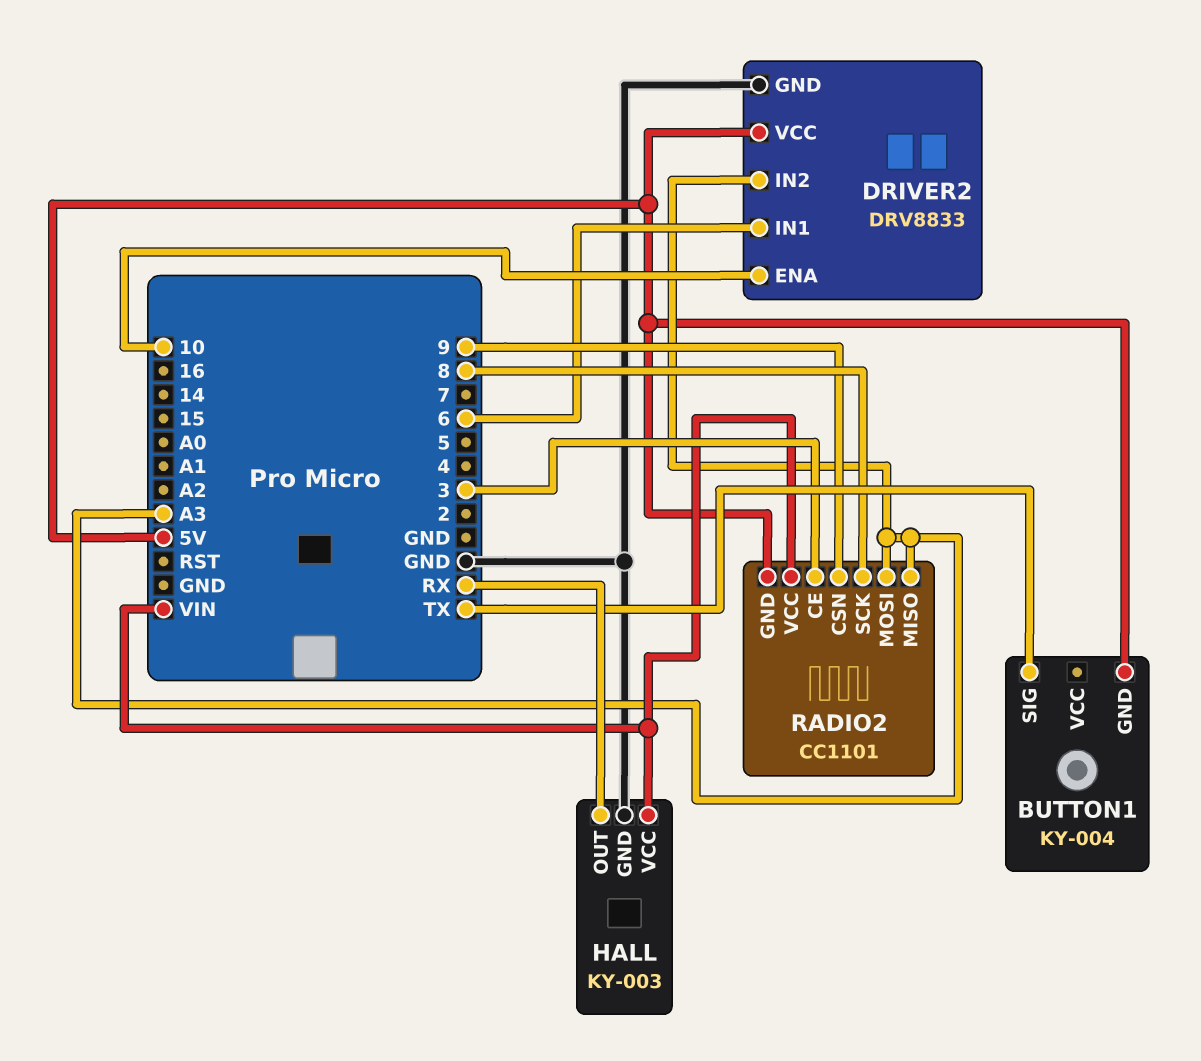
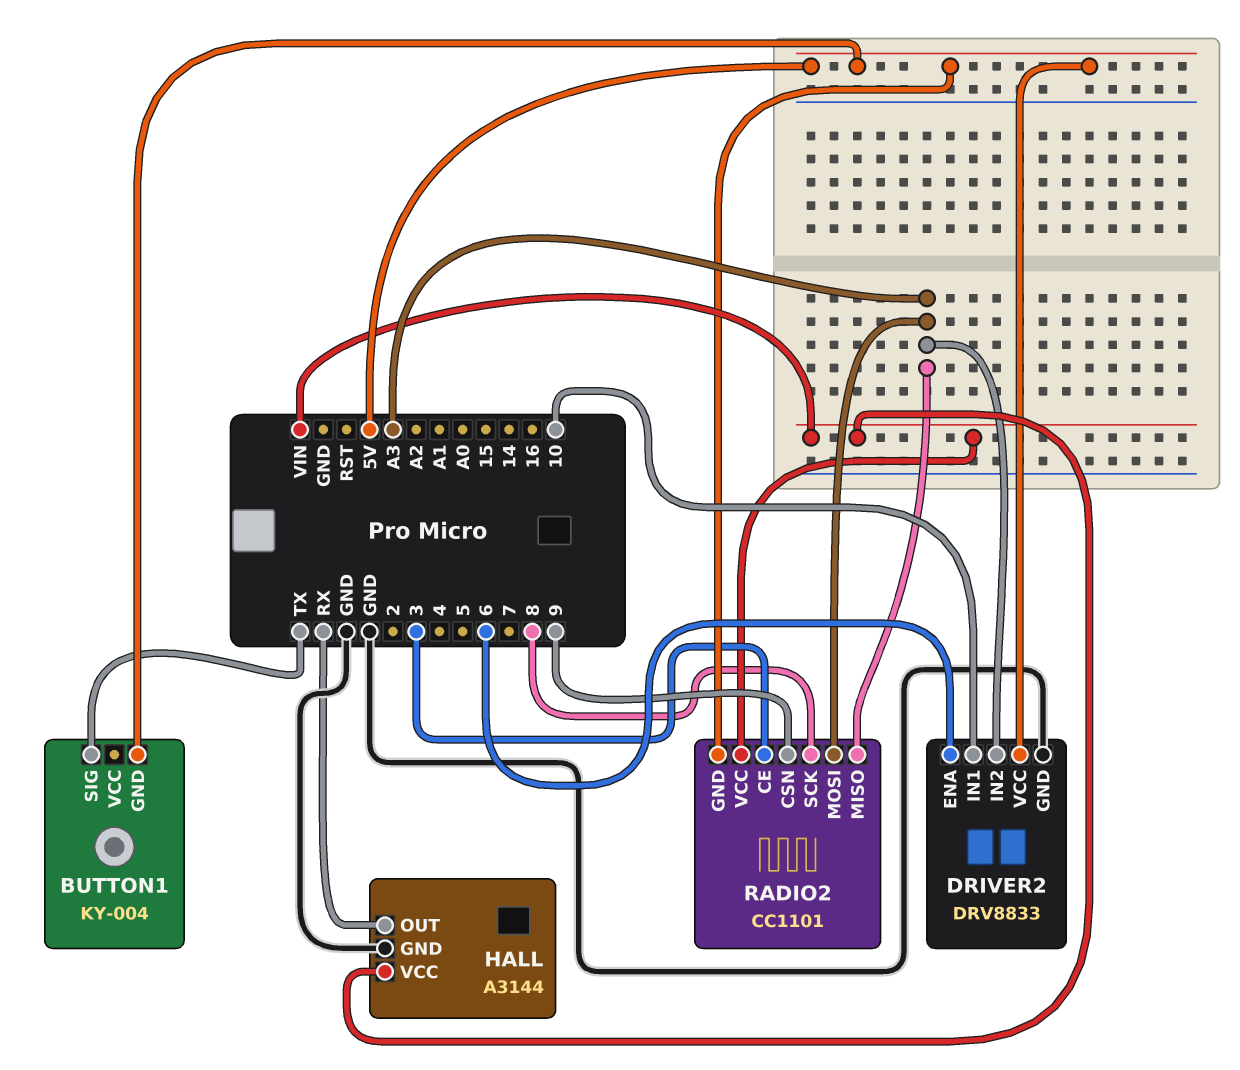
DRIVER2 pin ENA: 10 -> 6
DRIVER2 pin IN1: 6 -> 10
HALL: KY-003 -> A3144

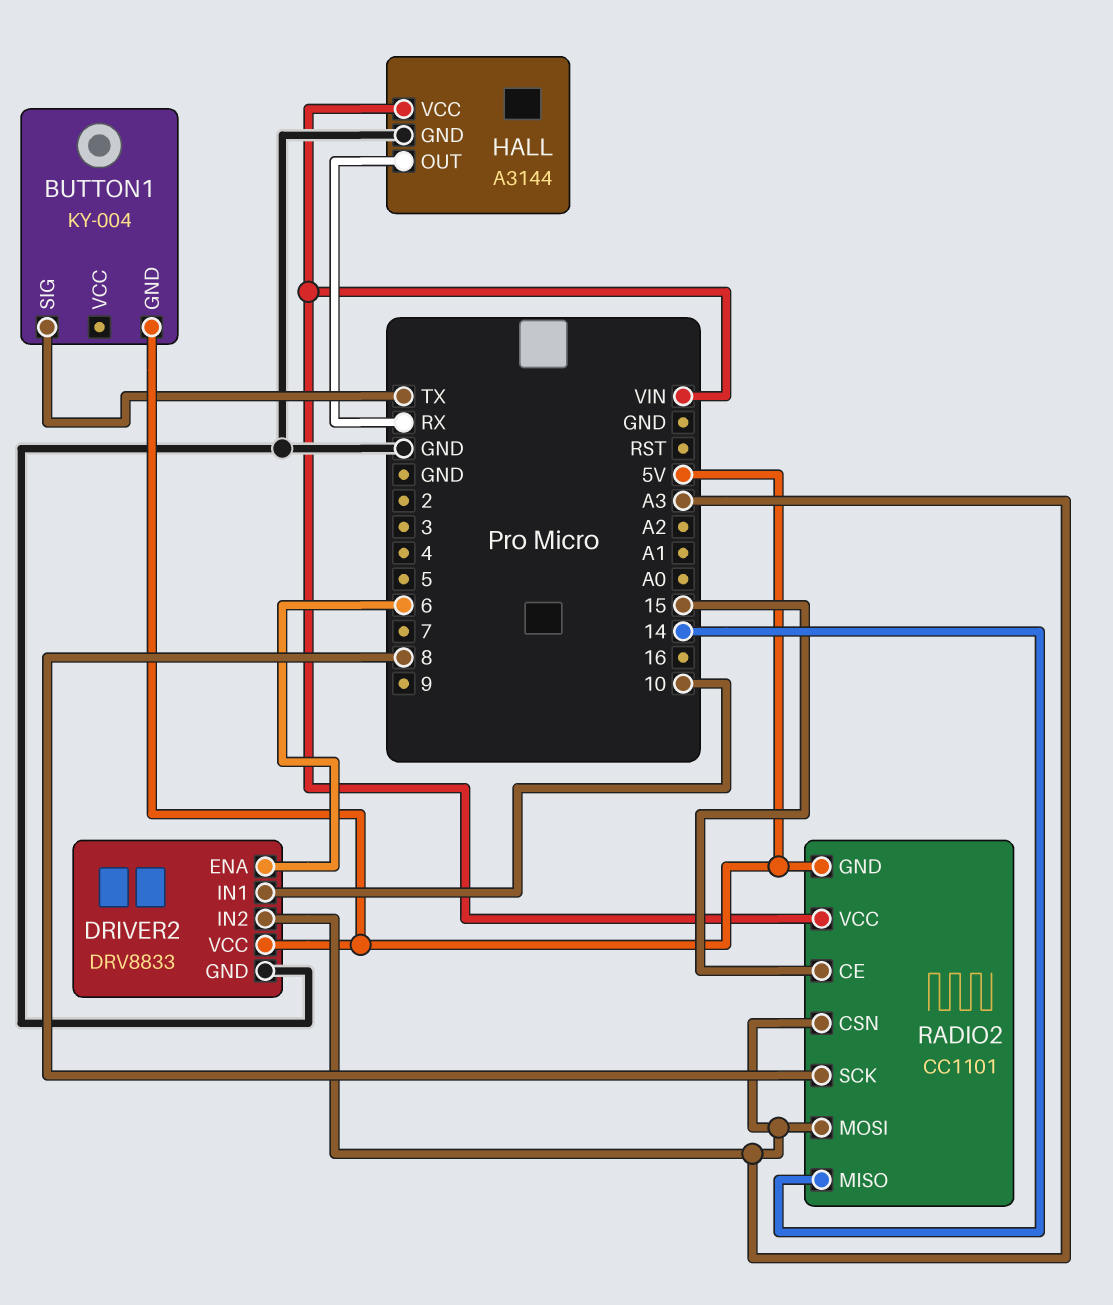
RADIO2 pin CE: 3 -> 15
RADIO2 pin CSN: 9 -> A3
RADIO2 pin MISO: A3 -> 14

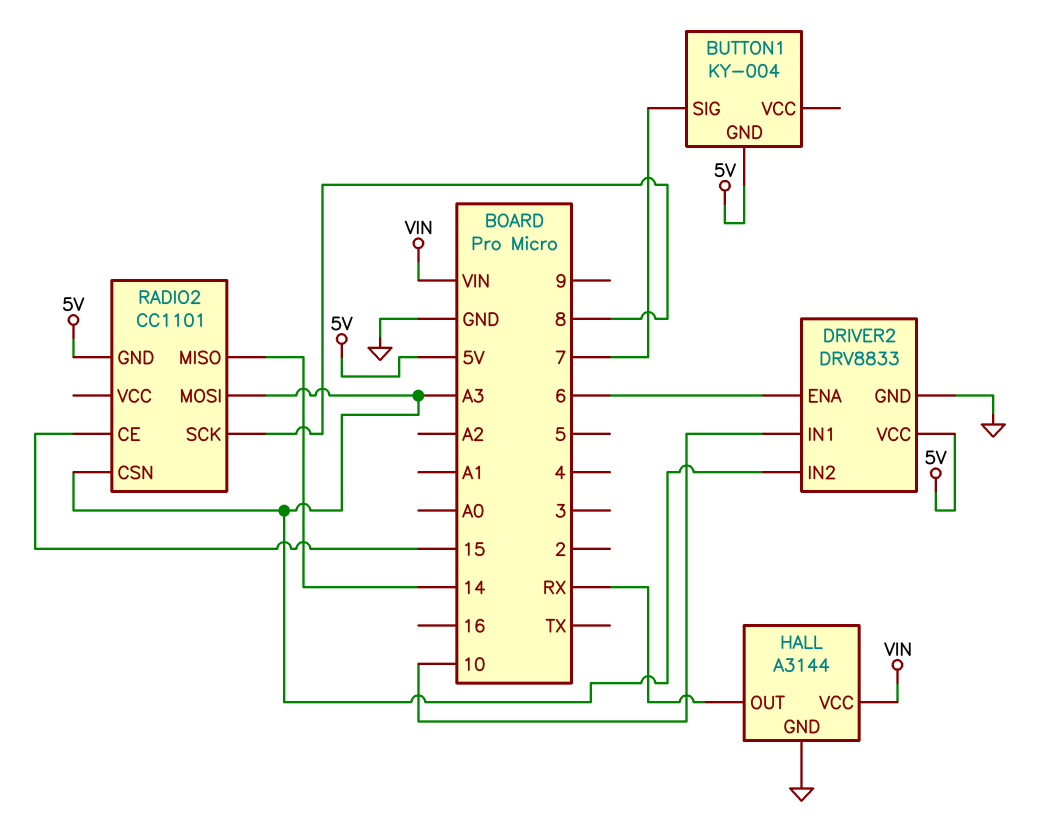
BUTTON1 pin SIG: TX -> 7
RADIO2 pin VCC: VIN -> none

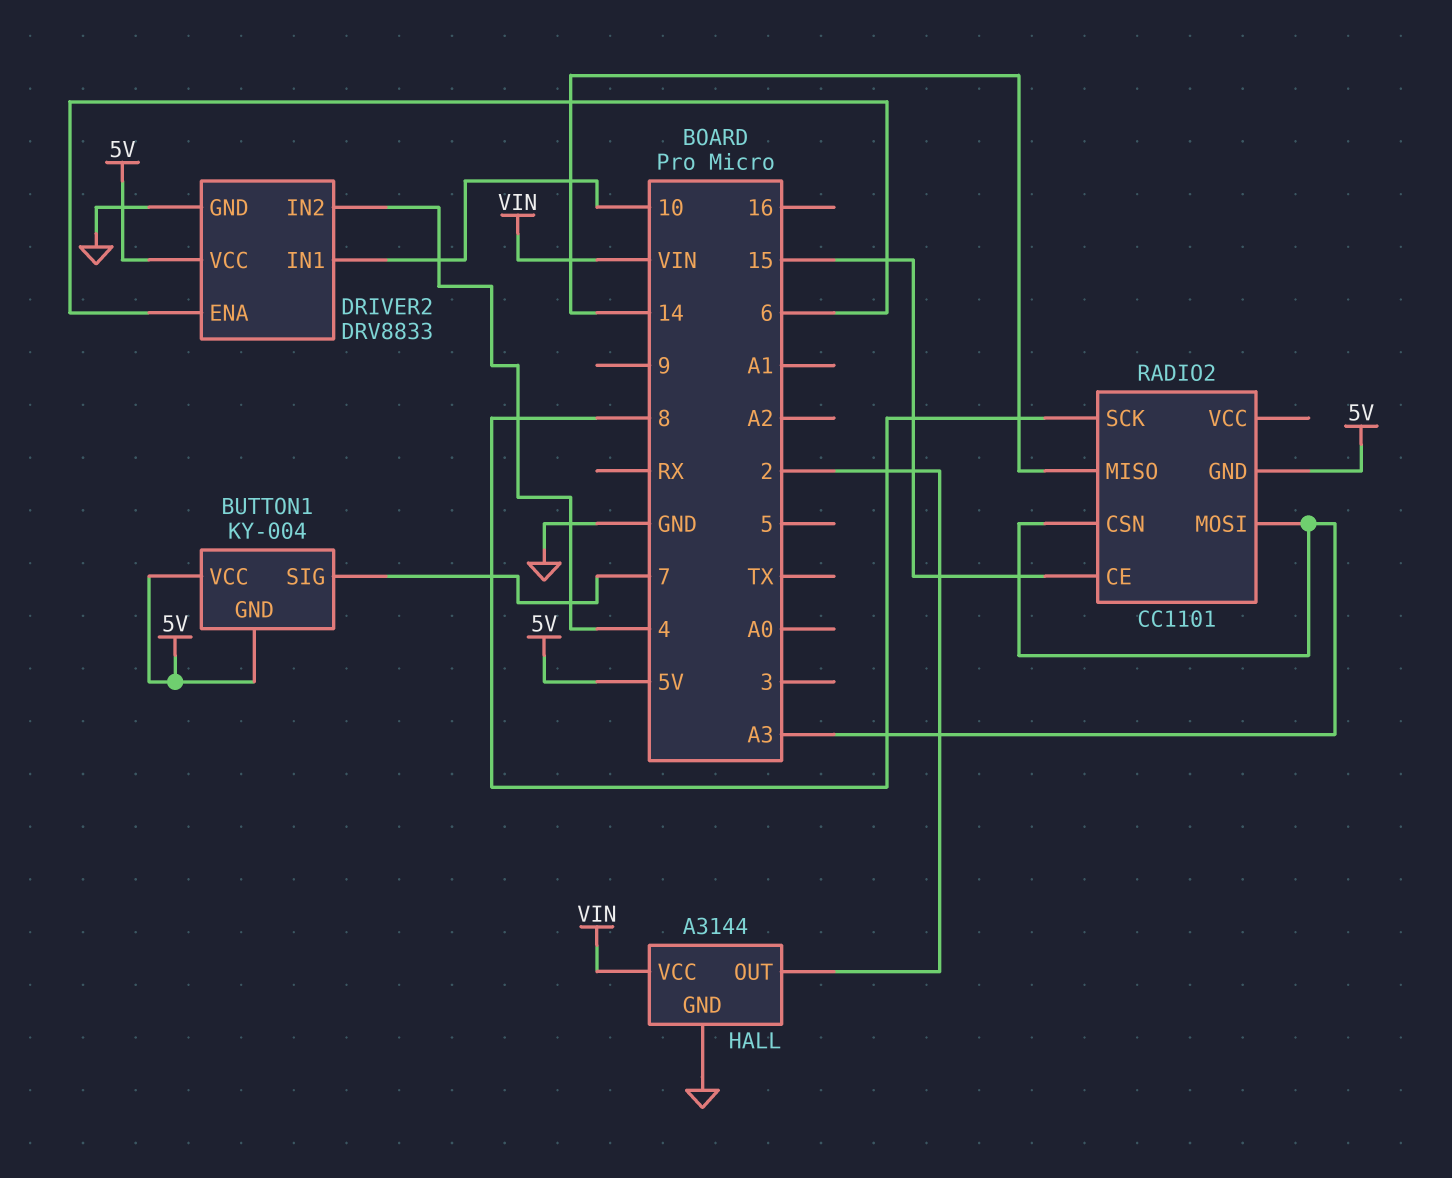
BUTTON1 pin VCC: none -> 5V
DRIVER2 pin IN2: A3 -> 4
HALL pin OUT: RX -> 2

